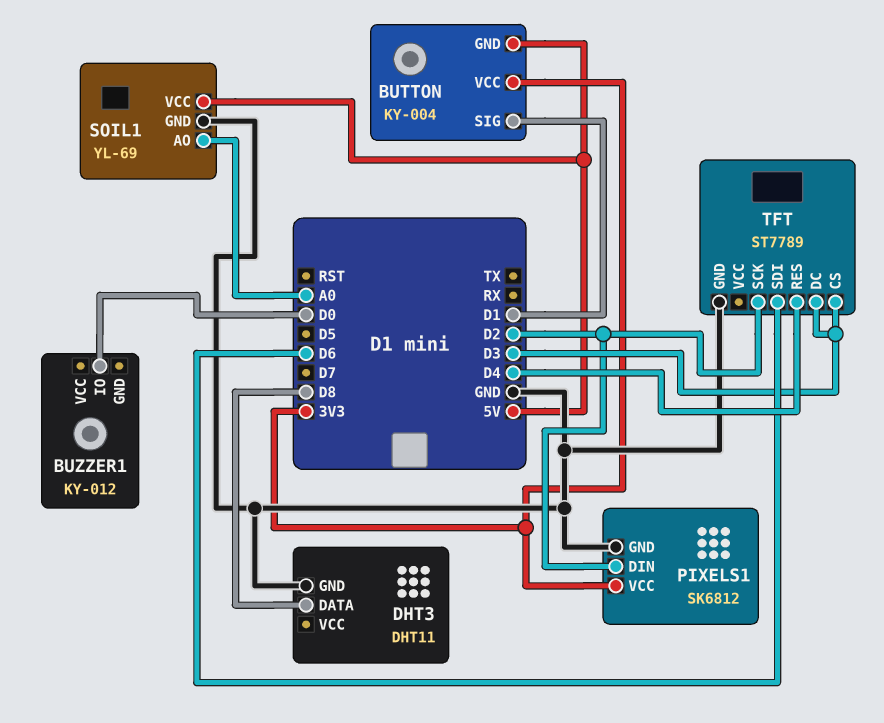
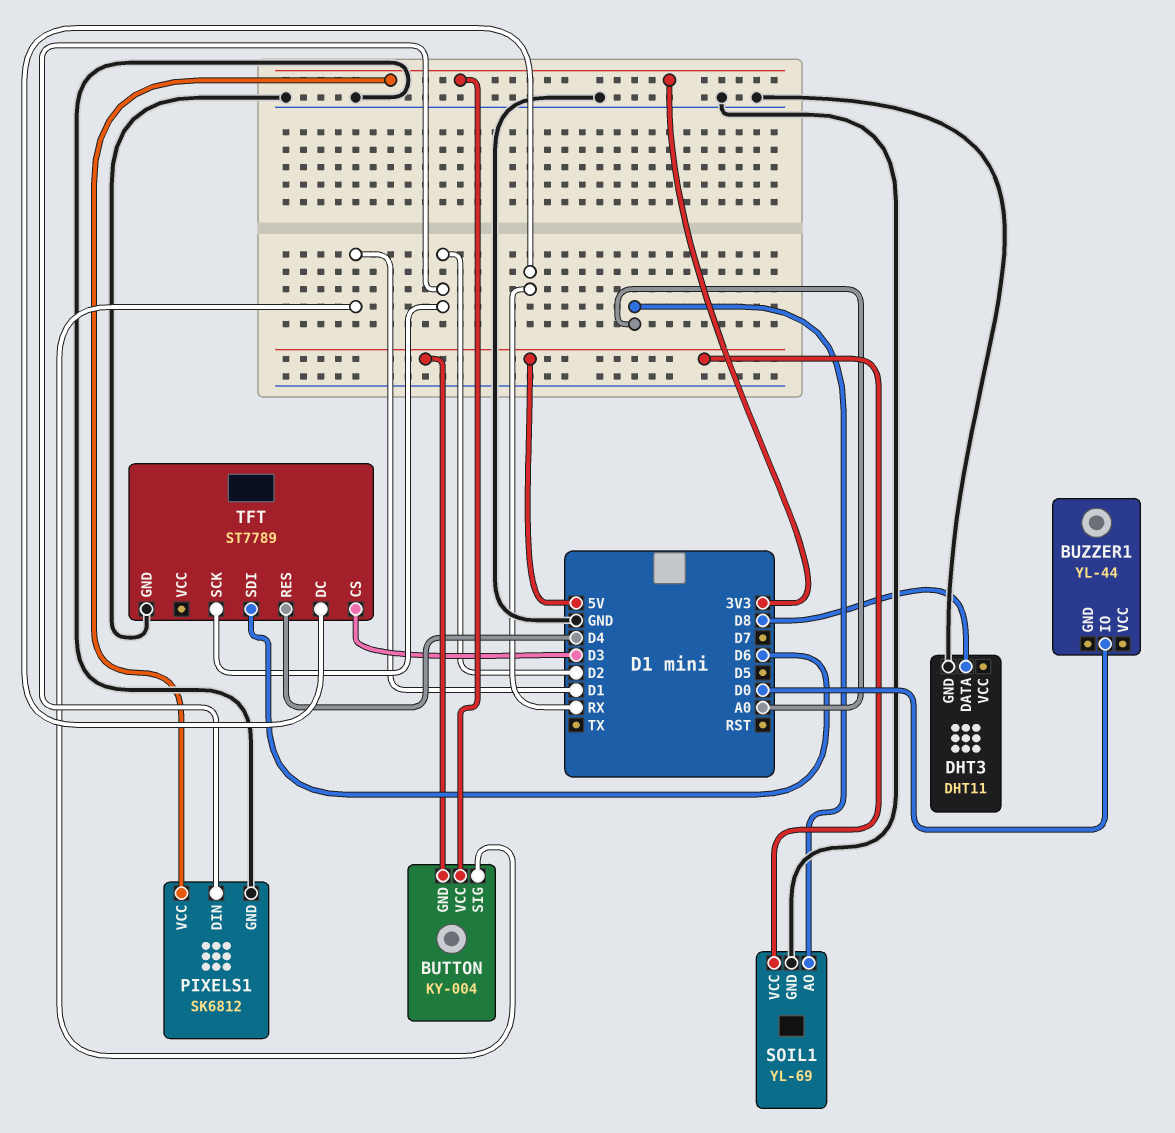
BUZZER1: KY-012 -> YL-44
TFT pin DC: D3 -> RX

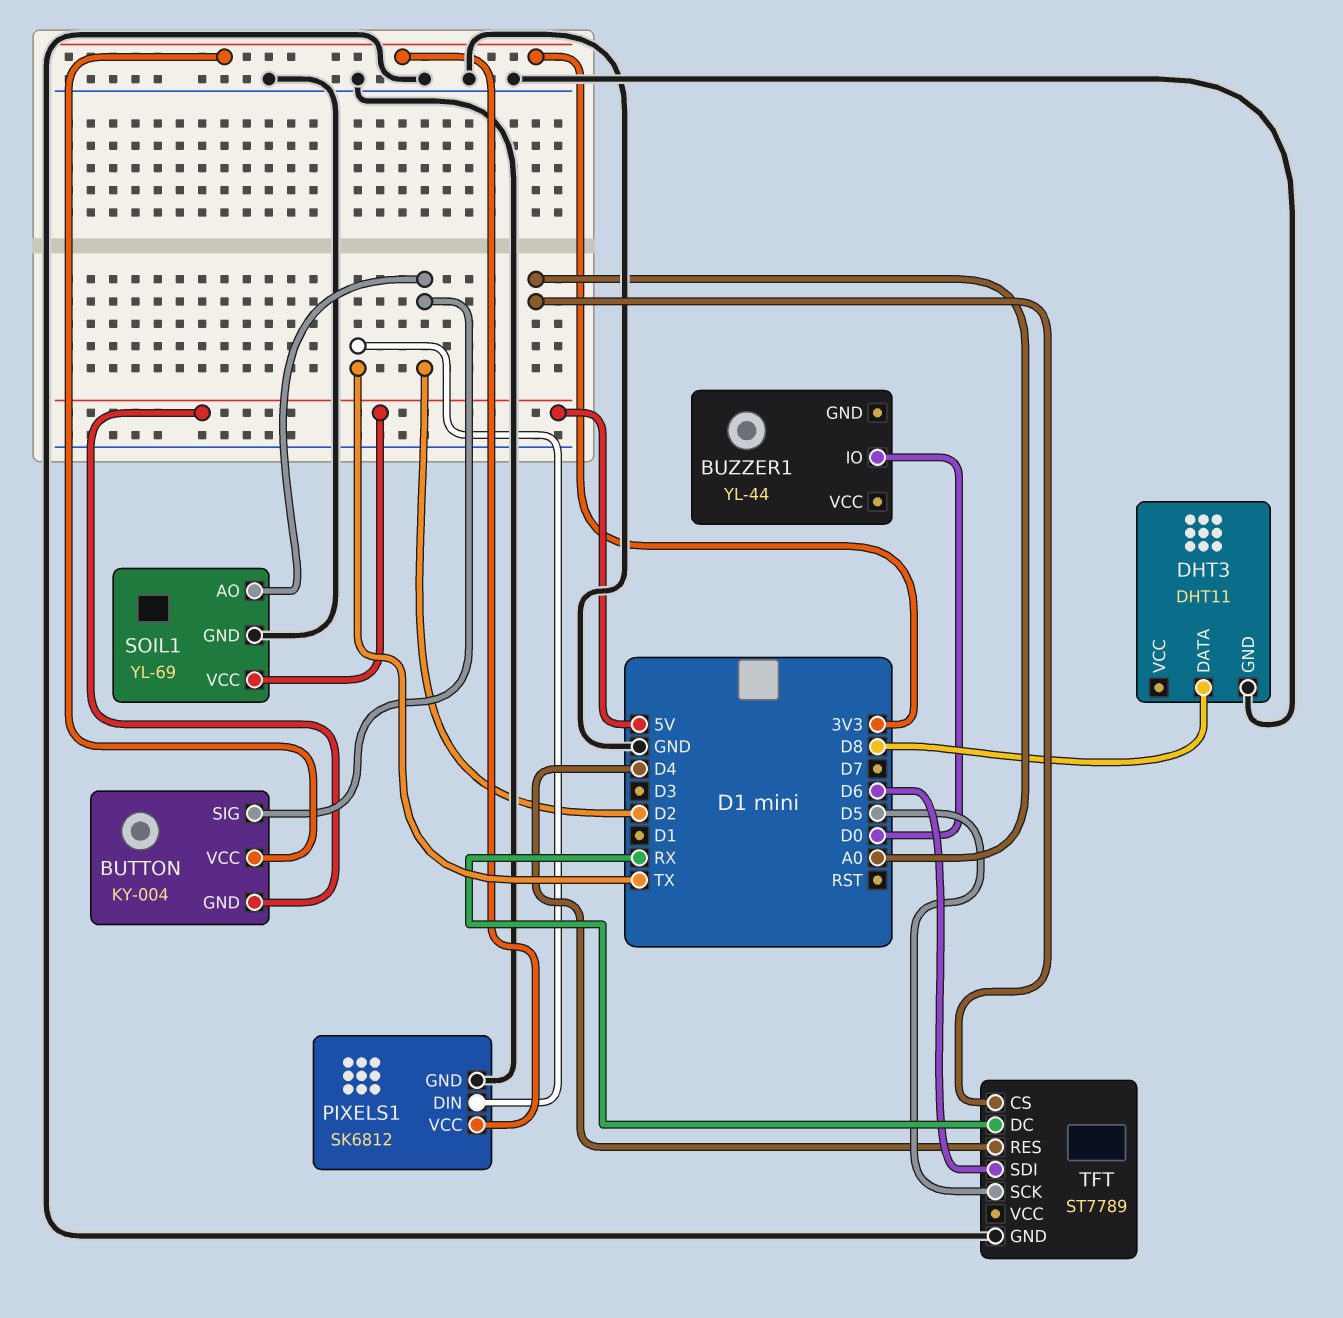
BUTTON pin SIG: D1 -> D2
PIXELS1 pin DIN: D2 -> TX
SOIL1 pin AO: A0 -> D2
TFT pin CS: D3 -> A0
TFT pin SCK: D2 -> D5

